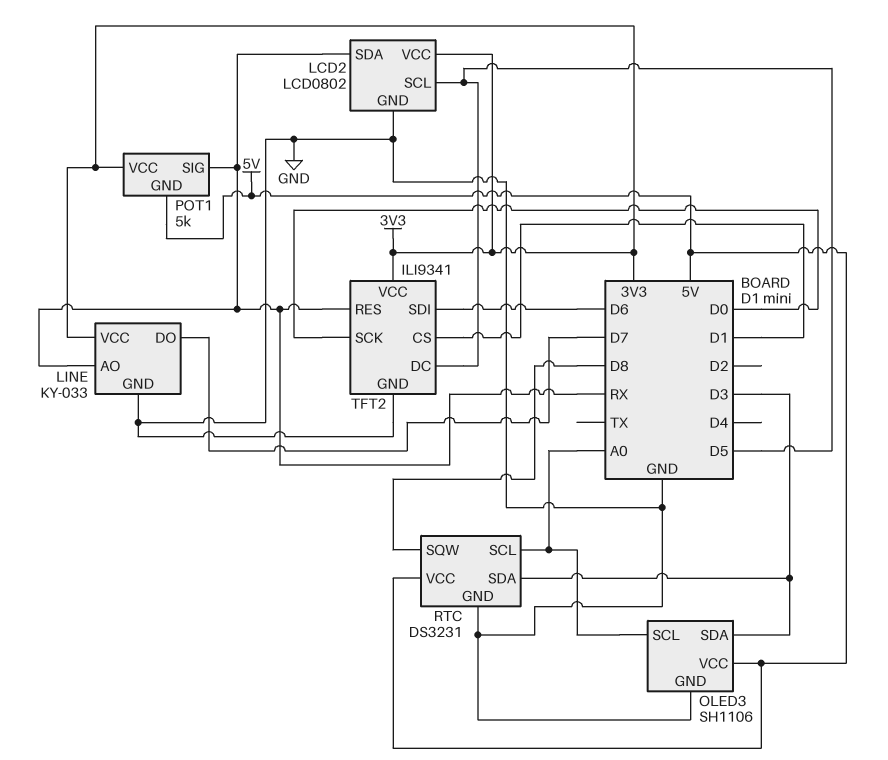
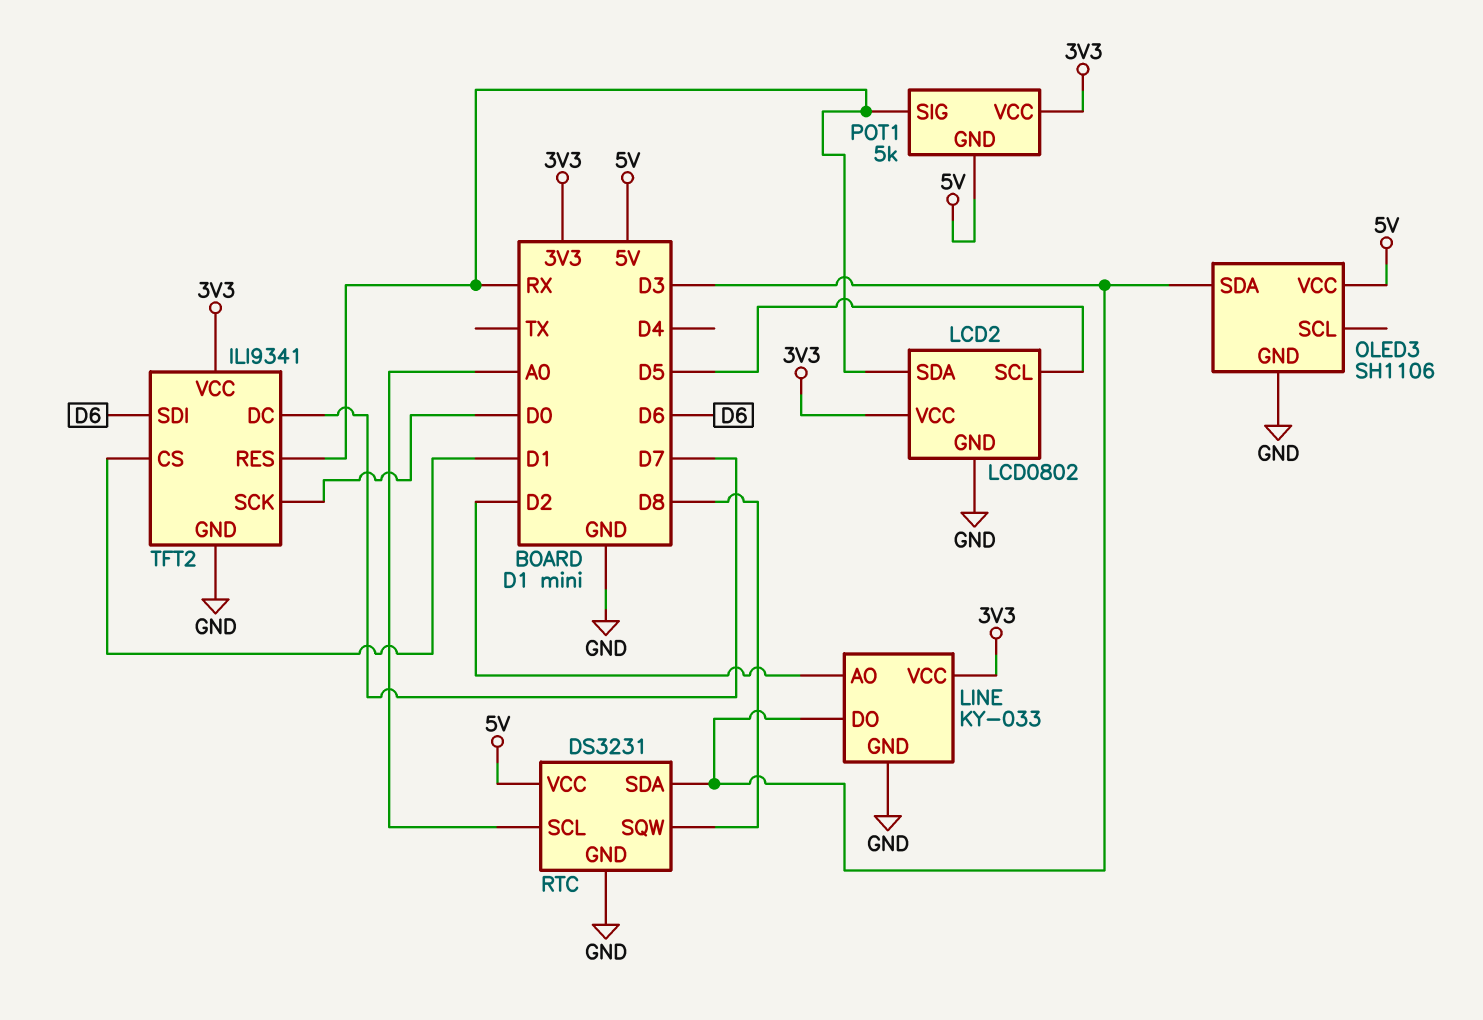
LINE pin AO: RX -> D2
LINE pin DO: D7 -> D3
OLED3 pin SCL: A0 -> none
TFT2 pin DC: D5 -> D7

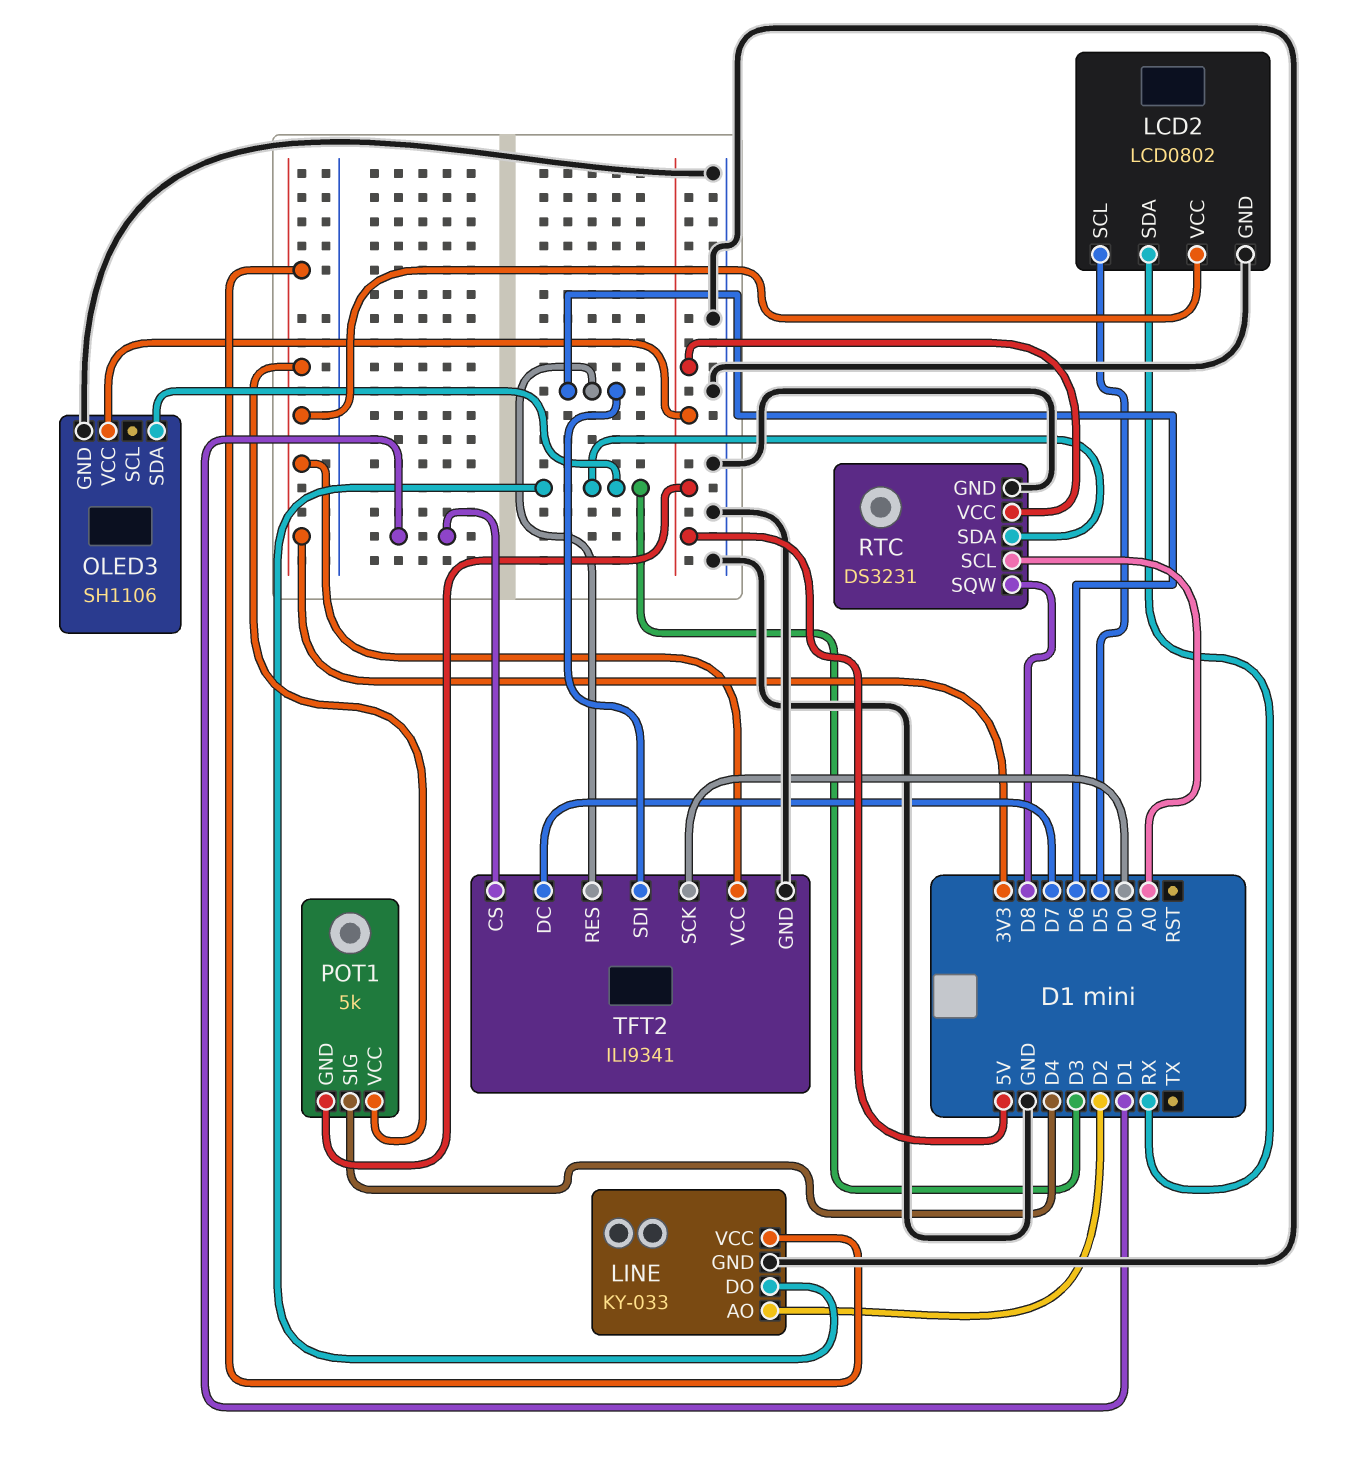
POT1 pin SIG: RX -> D4
TFT2 pin RES: RX -> D6

